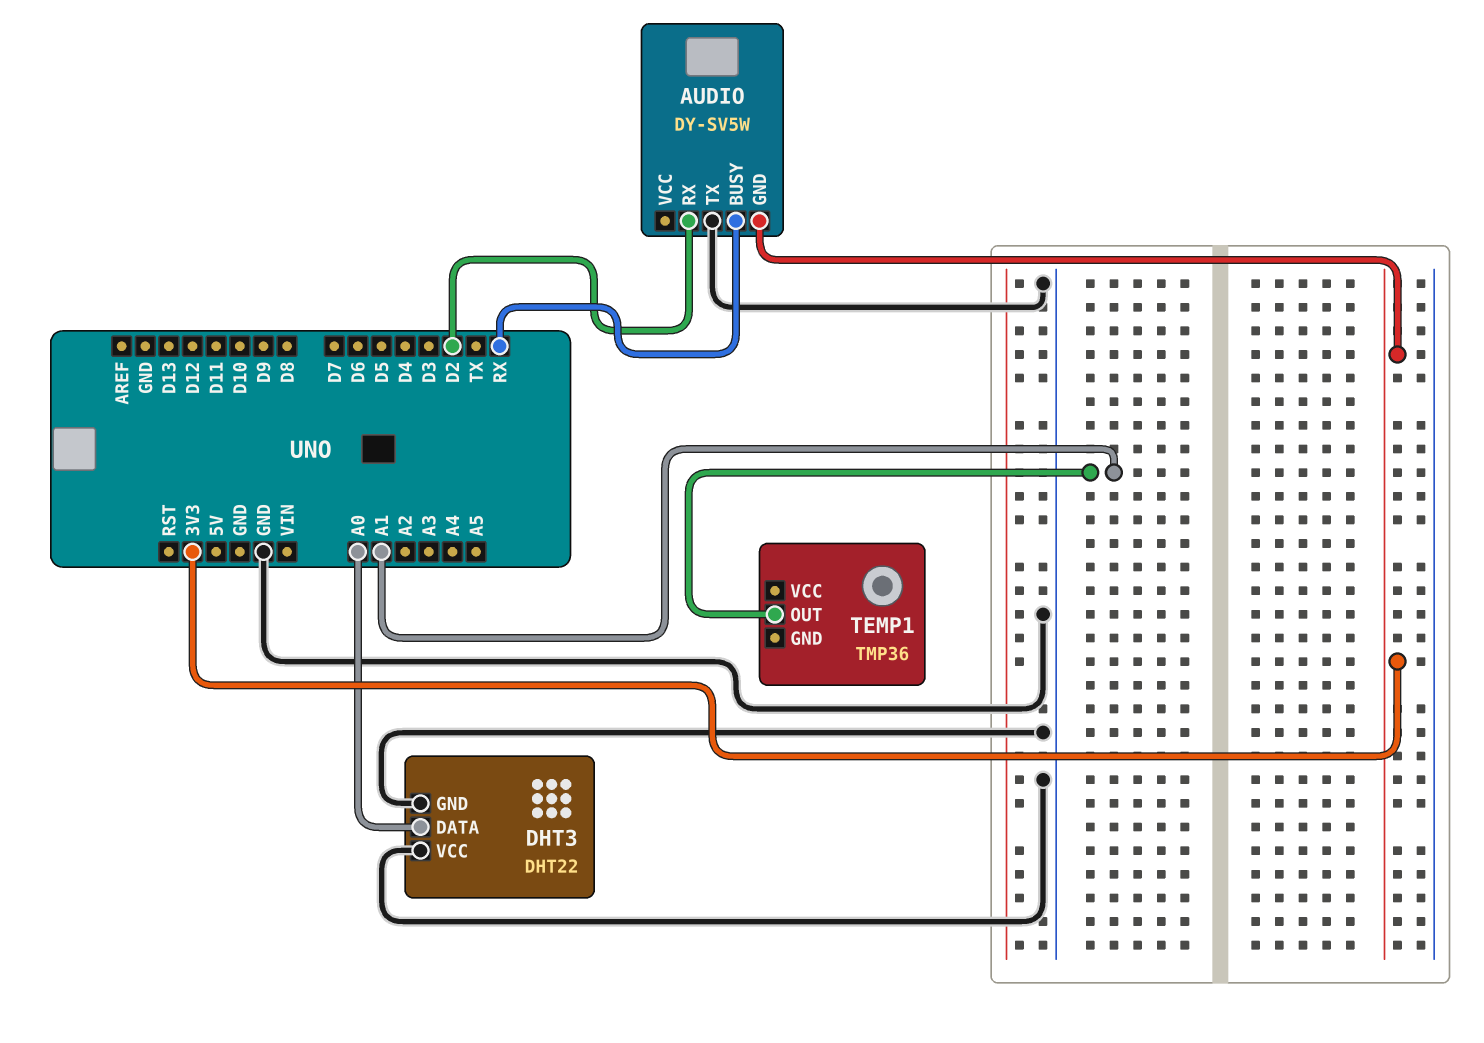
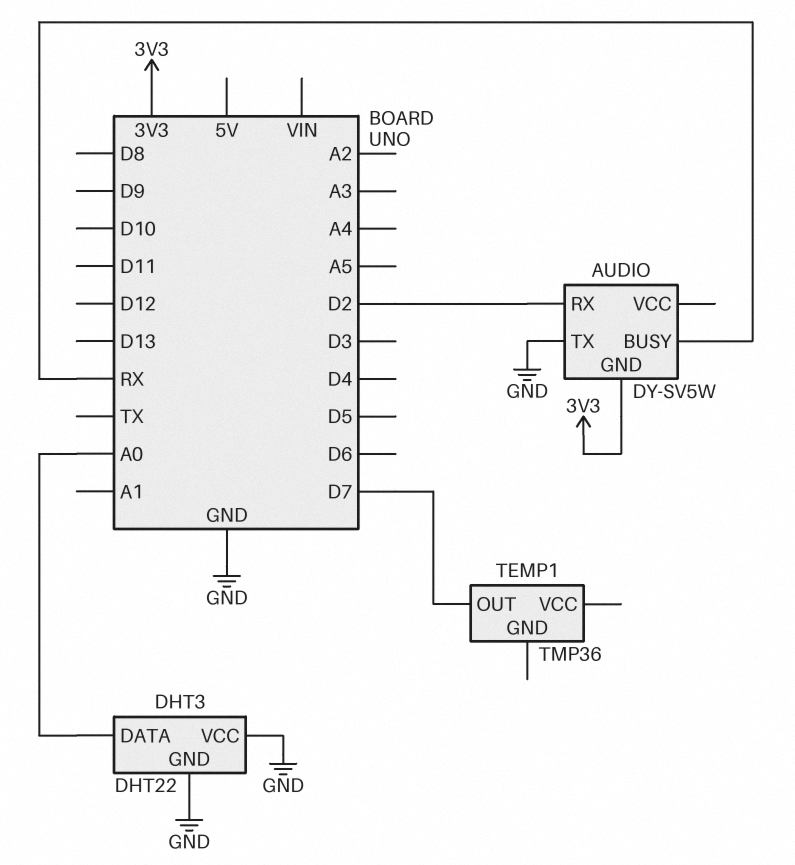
TEMP1 pin OUT: A1 -> D7

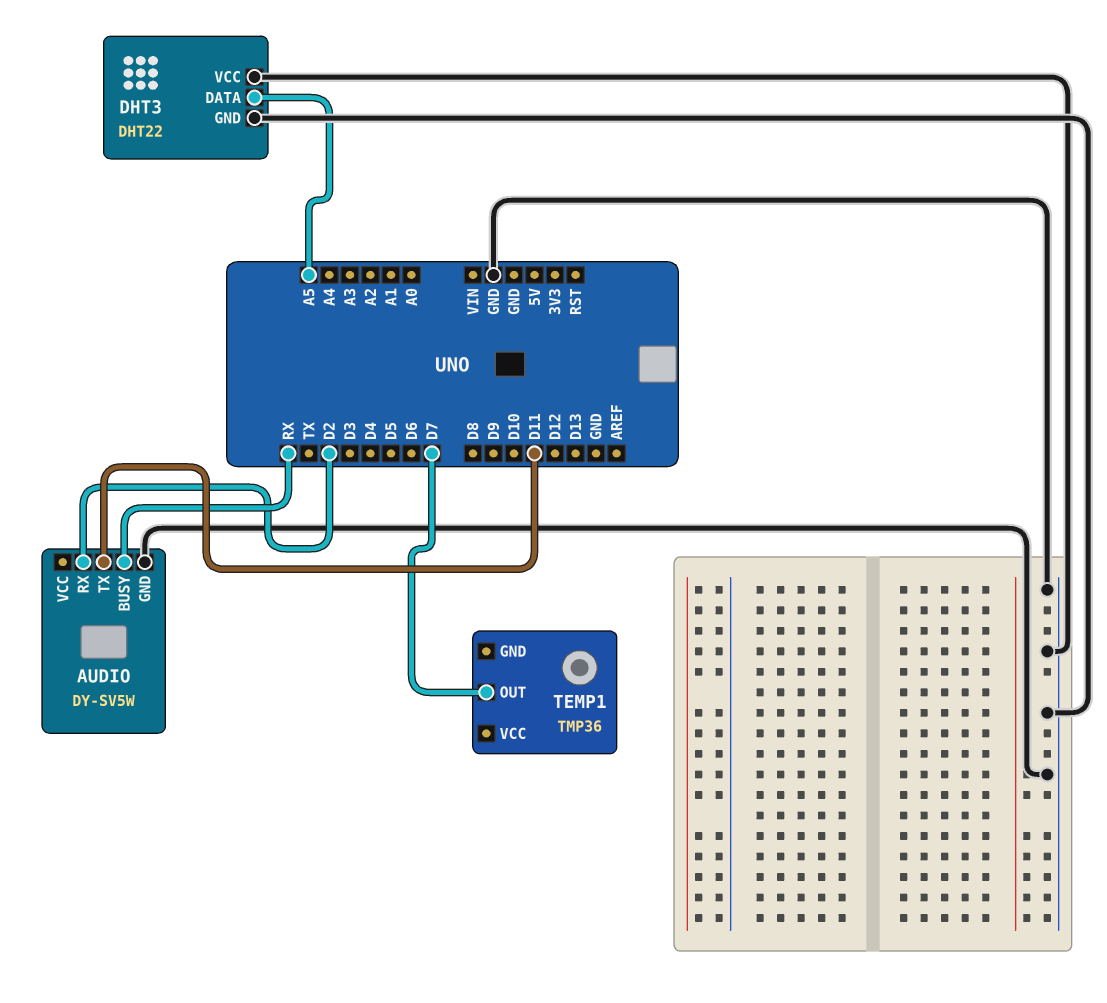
AUDIO pin GND: 3V3 -> GND
AUDIO pin TX: GND -> D11
DHT3 pin DATA: A0 -> A5

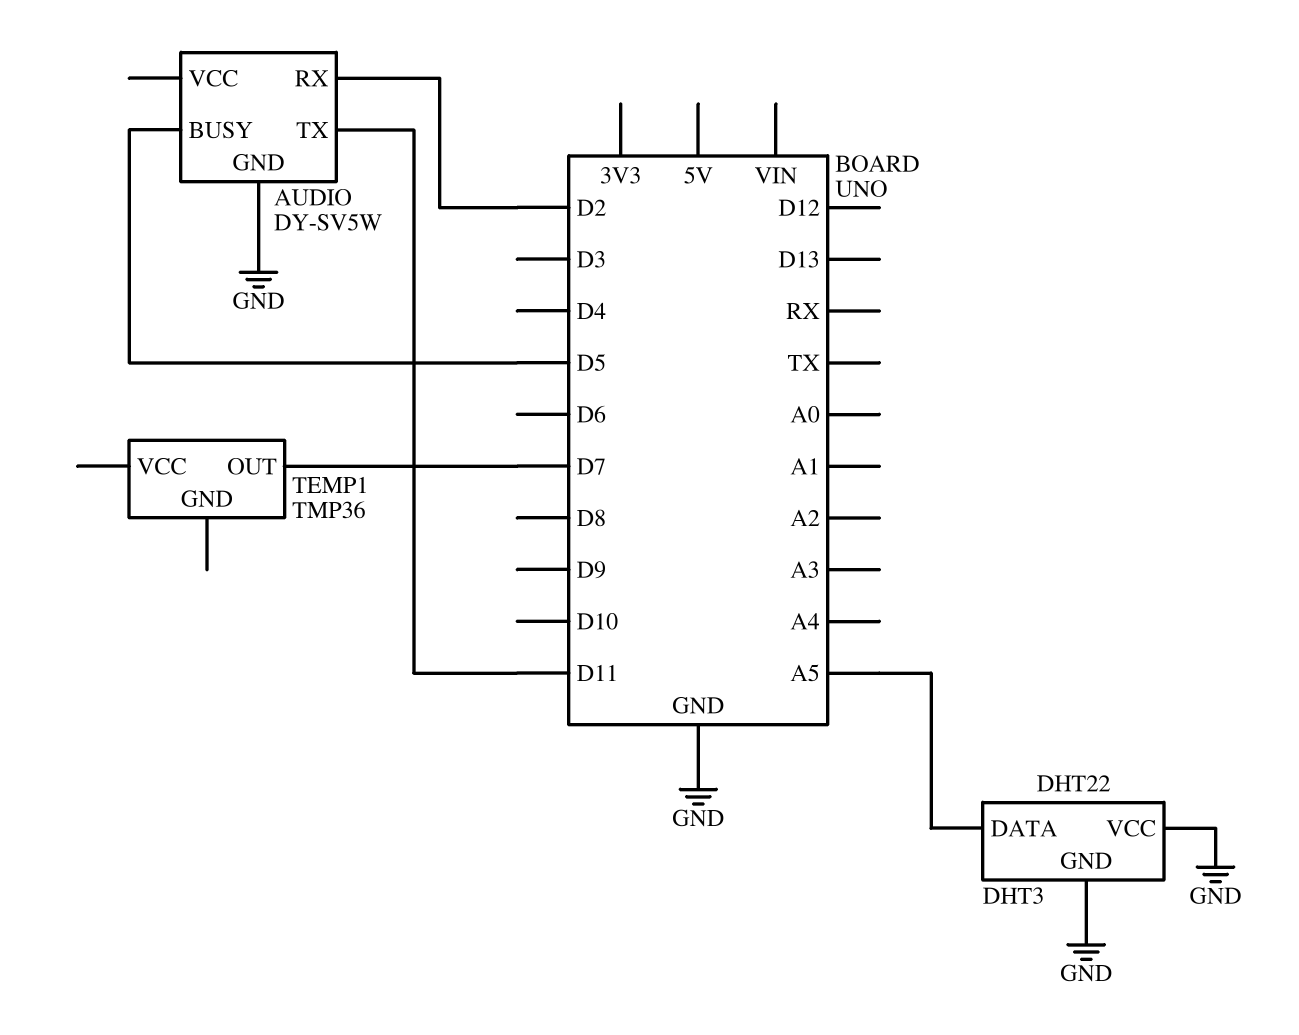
AUDIO pin BUSY: RX -> D5

